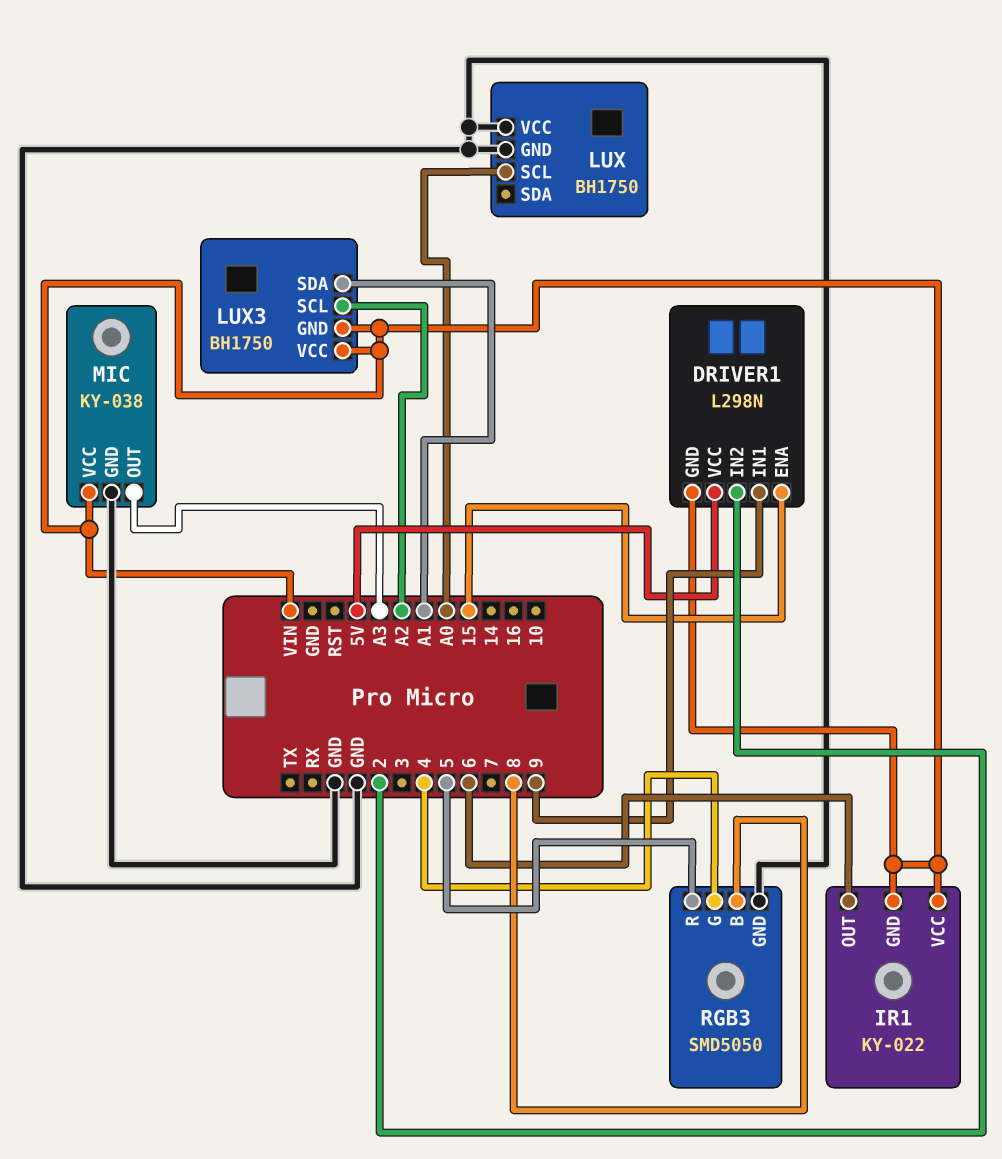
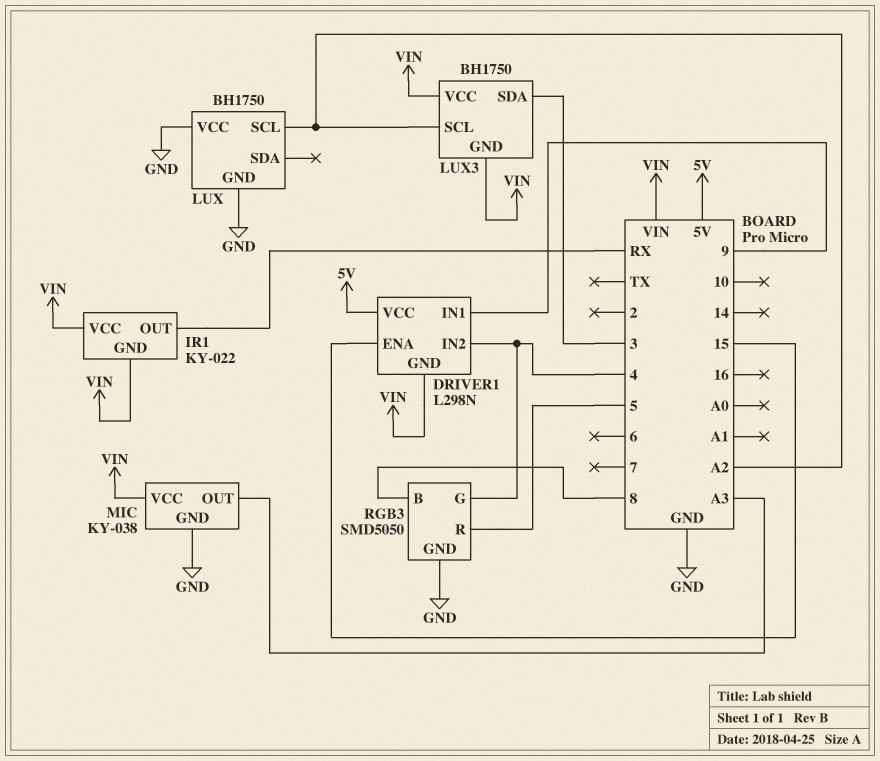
DRIVER1 pin IN2: 2 -> 4
IR1 pin OUT: 6 -> RX
LUX pin SCL: A0 -> A2
LUX3 pin SDA: A1 -> 3

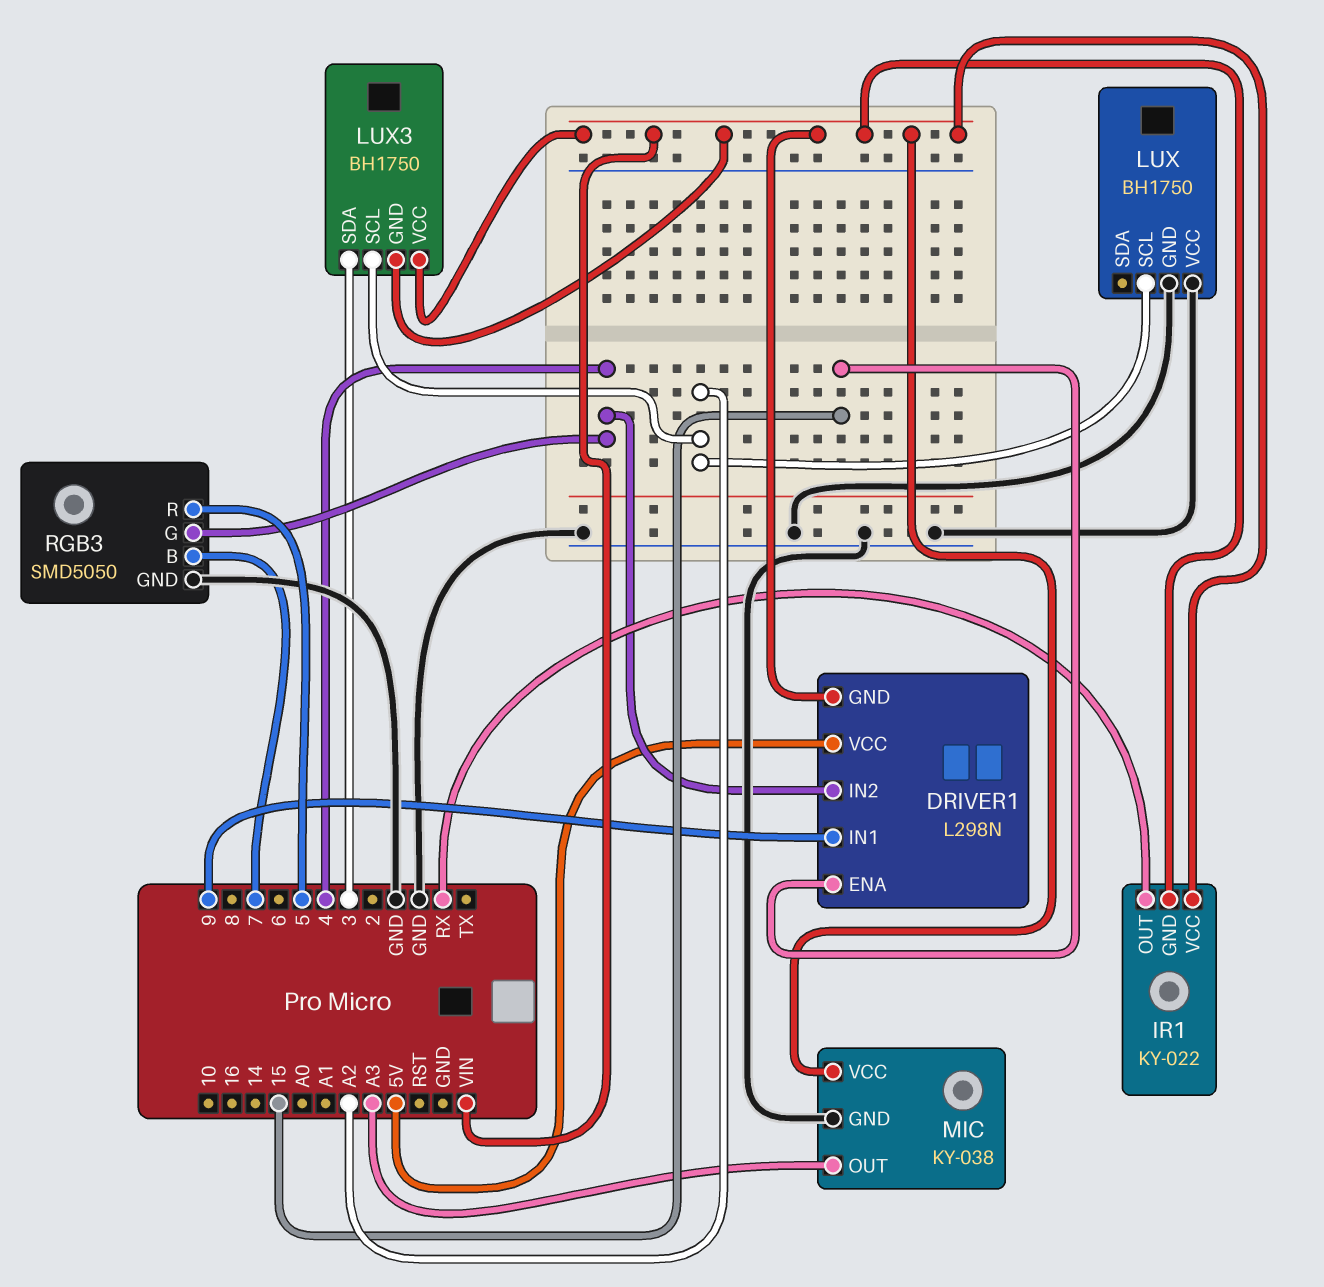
RGB3 pin B: 8 -> 7

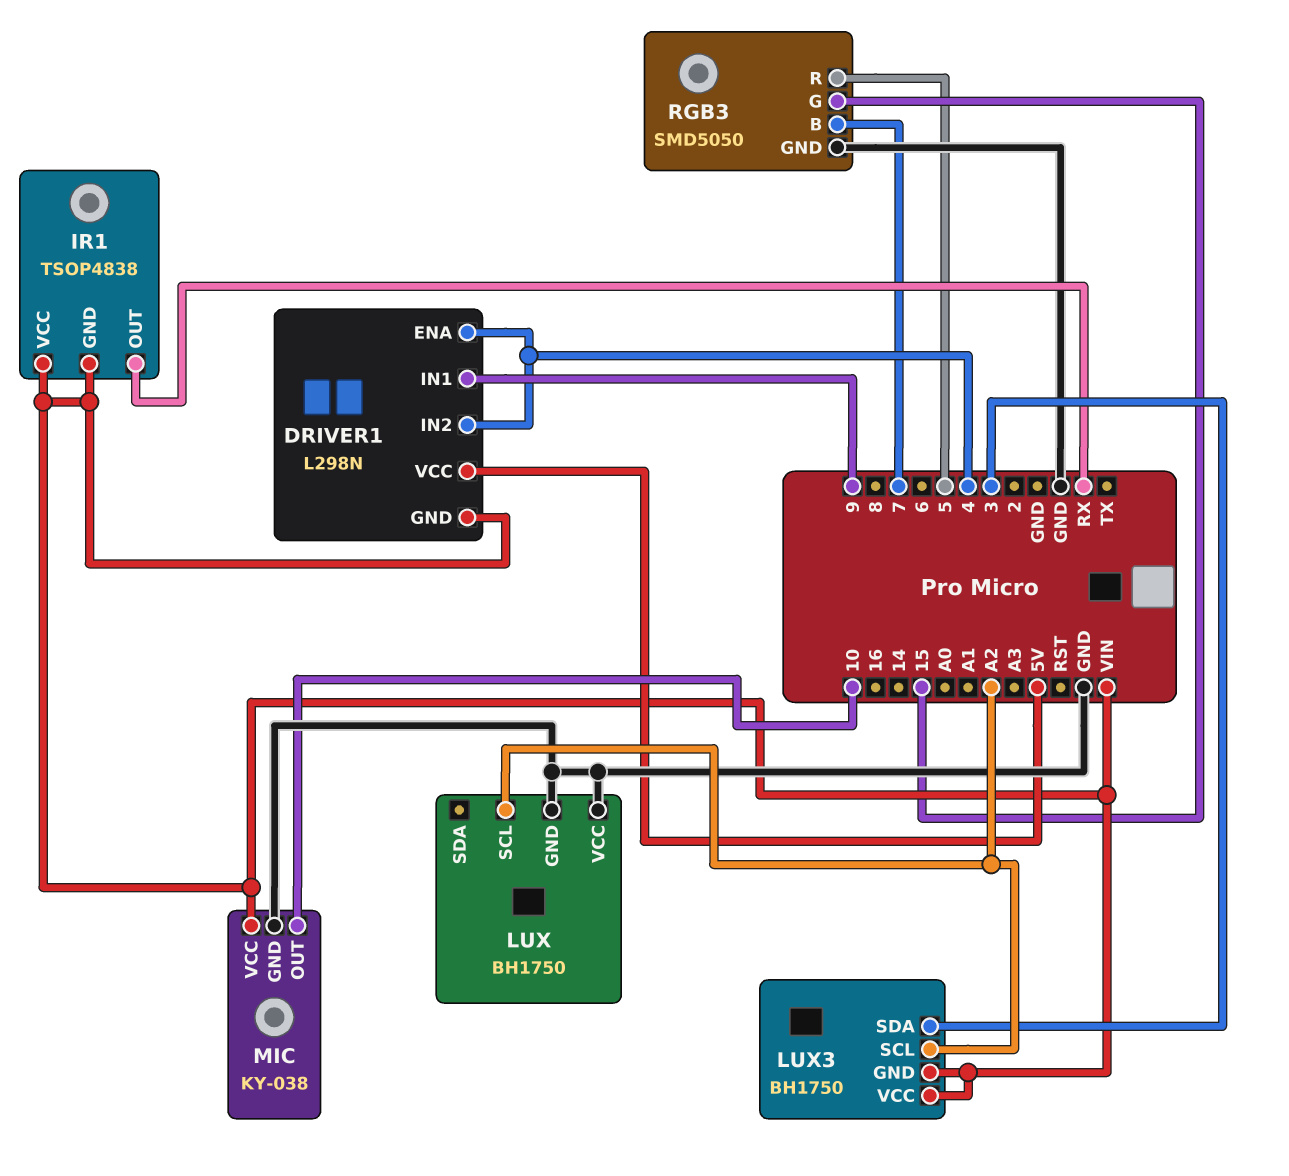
DRIVER1 pin ENA: 15 -> 4
IR1: KY-022 -> TSOP4838
MIC pin OUT: A3 -> 10
RGB3 pin G: 4 -> 15

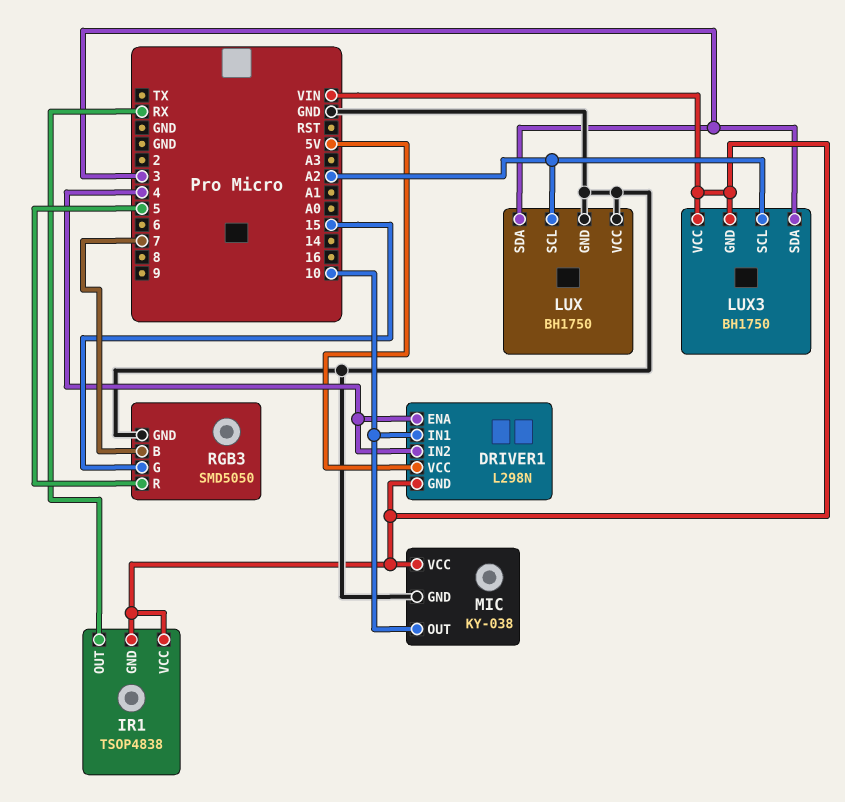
DRIVER1 pin IN1: 9 -> 10
LUX pin SDA: none -> 3

